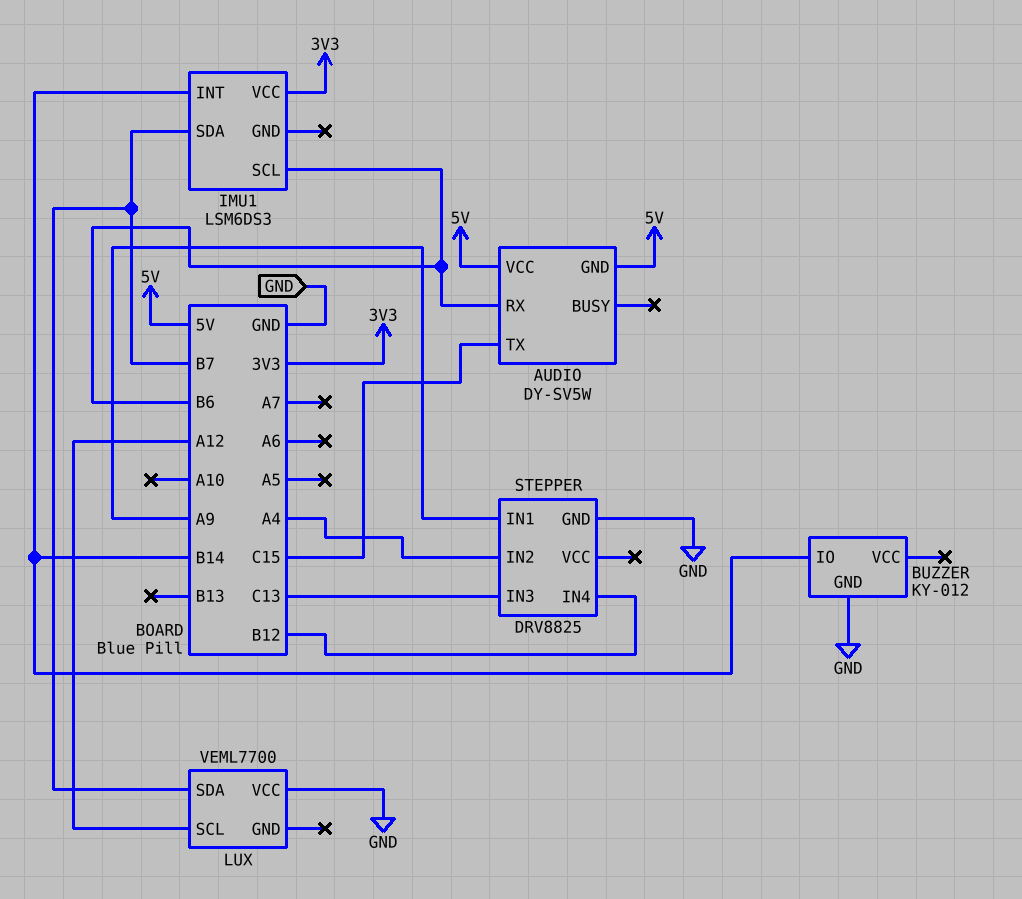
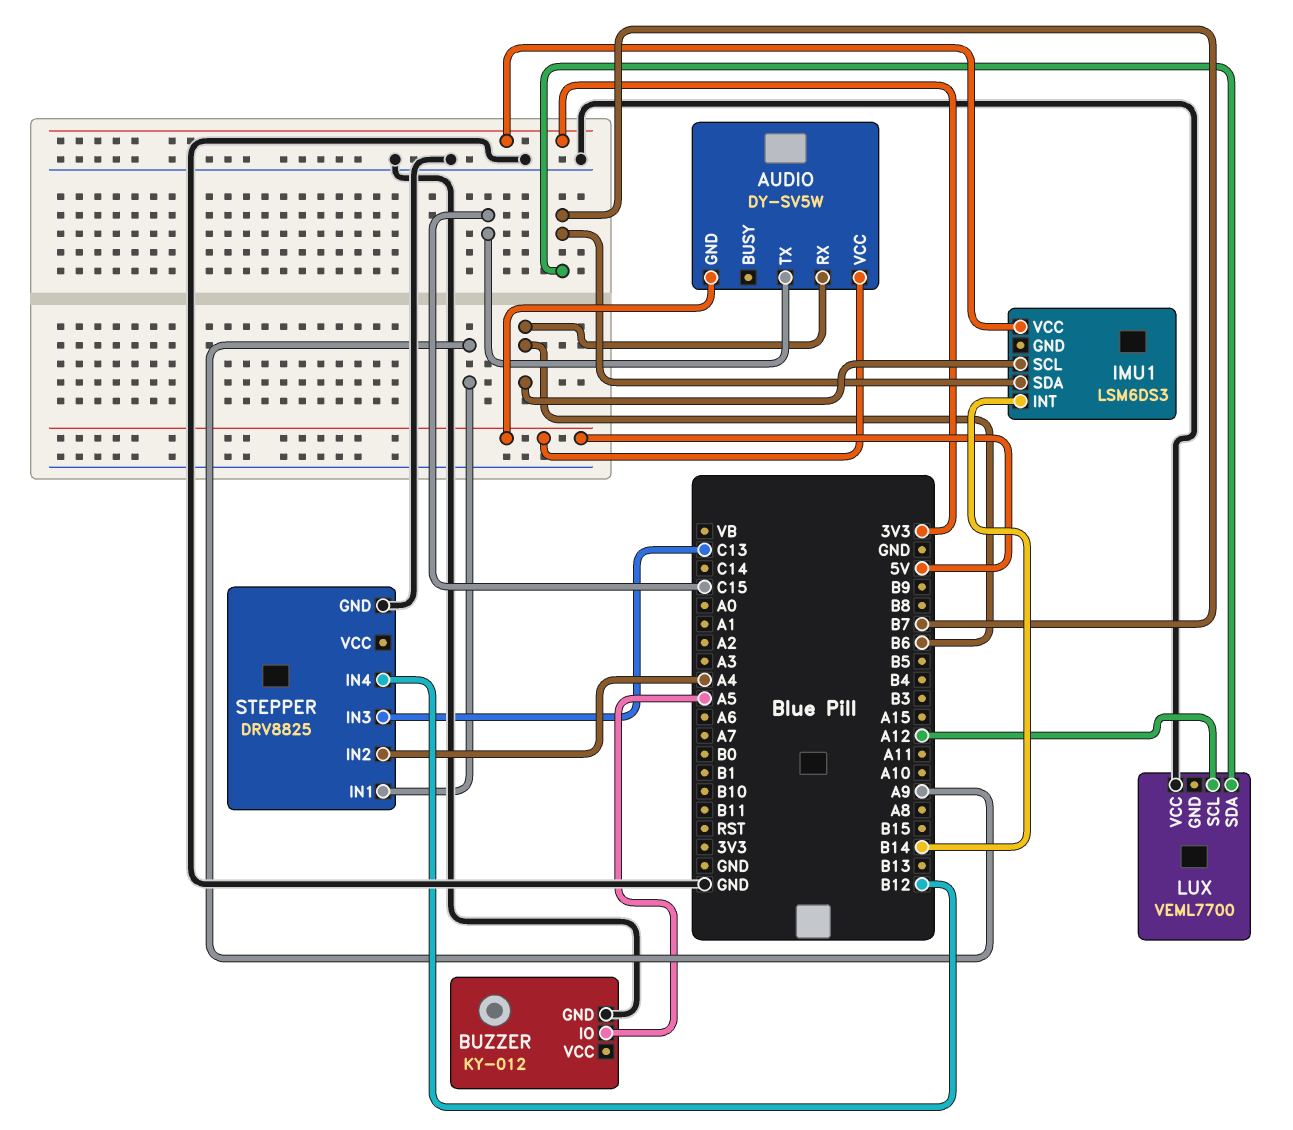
BUZZER pin IO: B14 -> A5

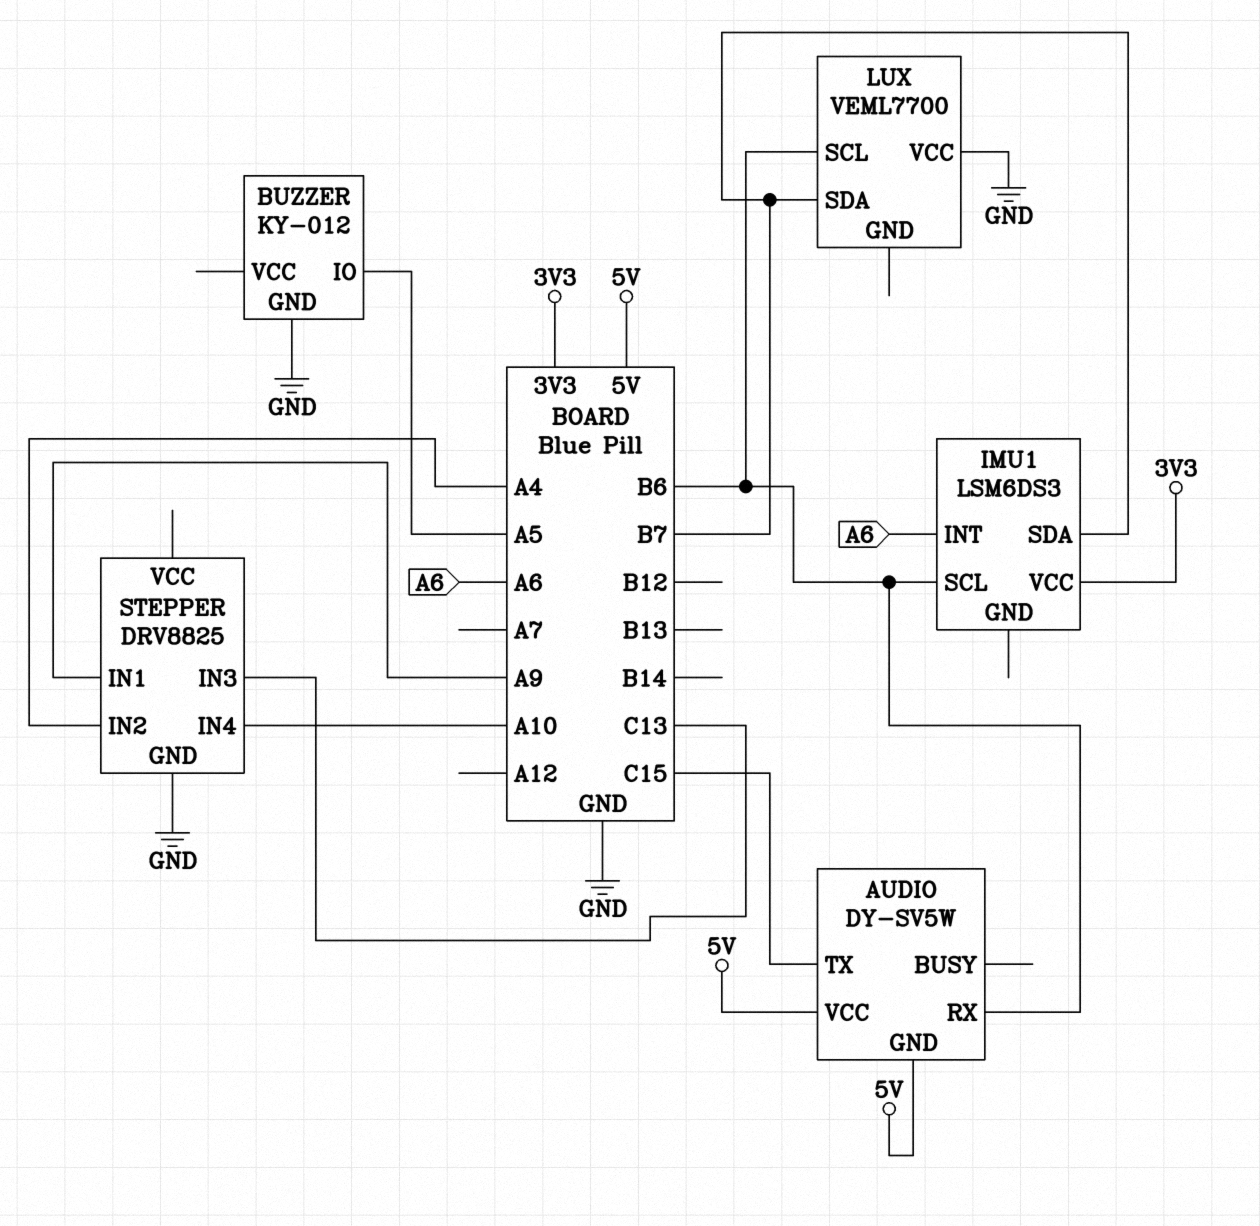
IMU1 pin INT: B14 -> A6
LUX pin SCL: A12 -> B6
STEPPER pin IN4: B12 -> A10

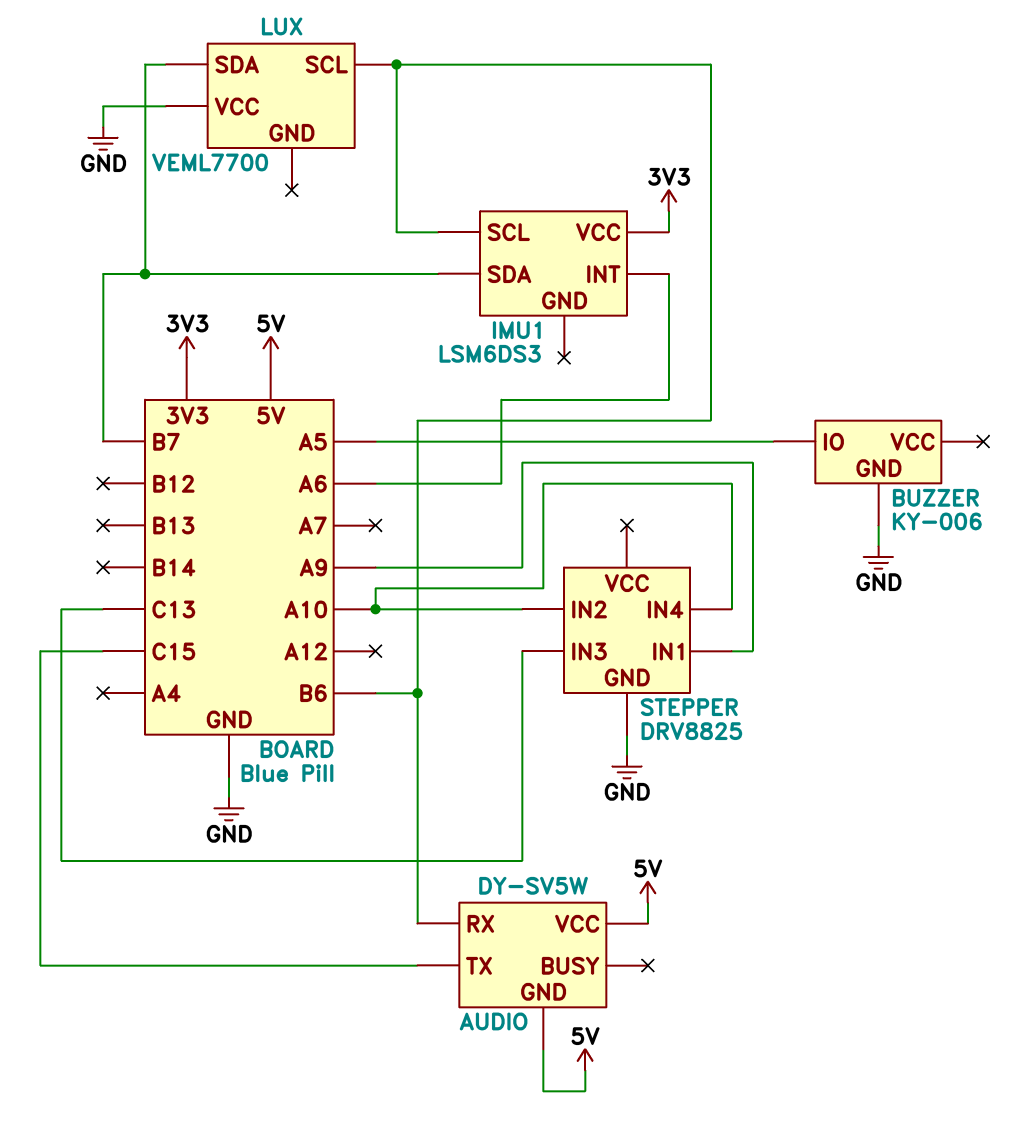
BUZZER: KY-012 -> KY-006
STEPPER pin IN2: A4 -> A10

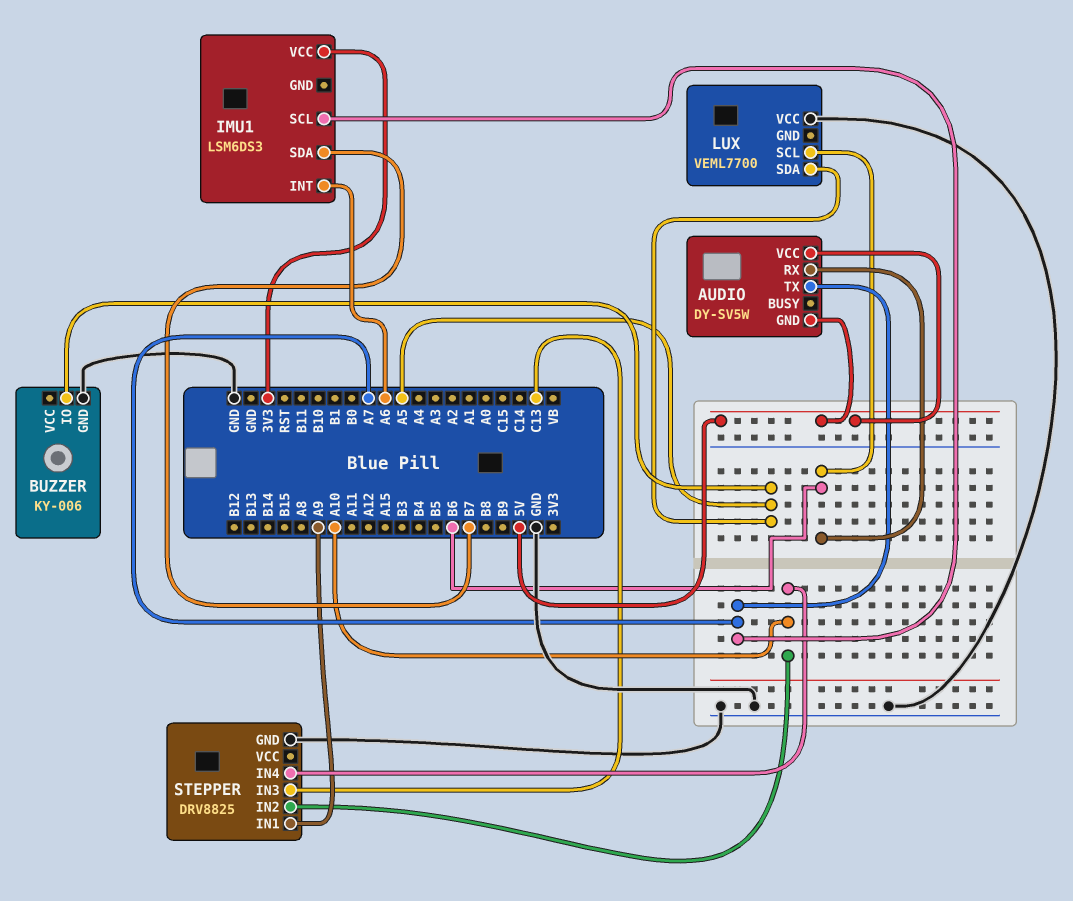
AUDIO pin TX: C15 -> A7
IMU1 pin SCL: B6 -> A7
LUX pin SDA: B7 -> A5

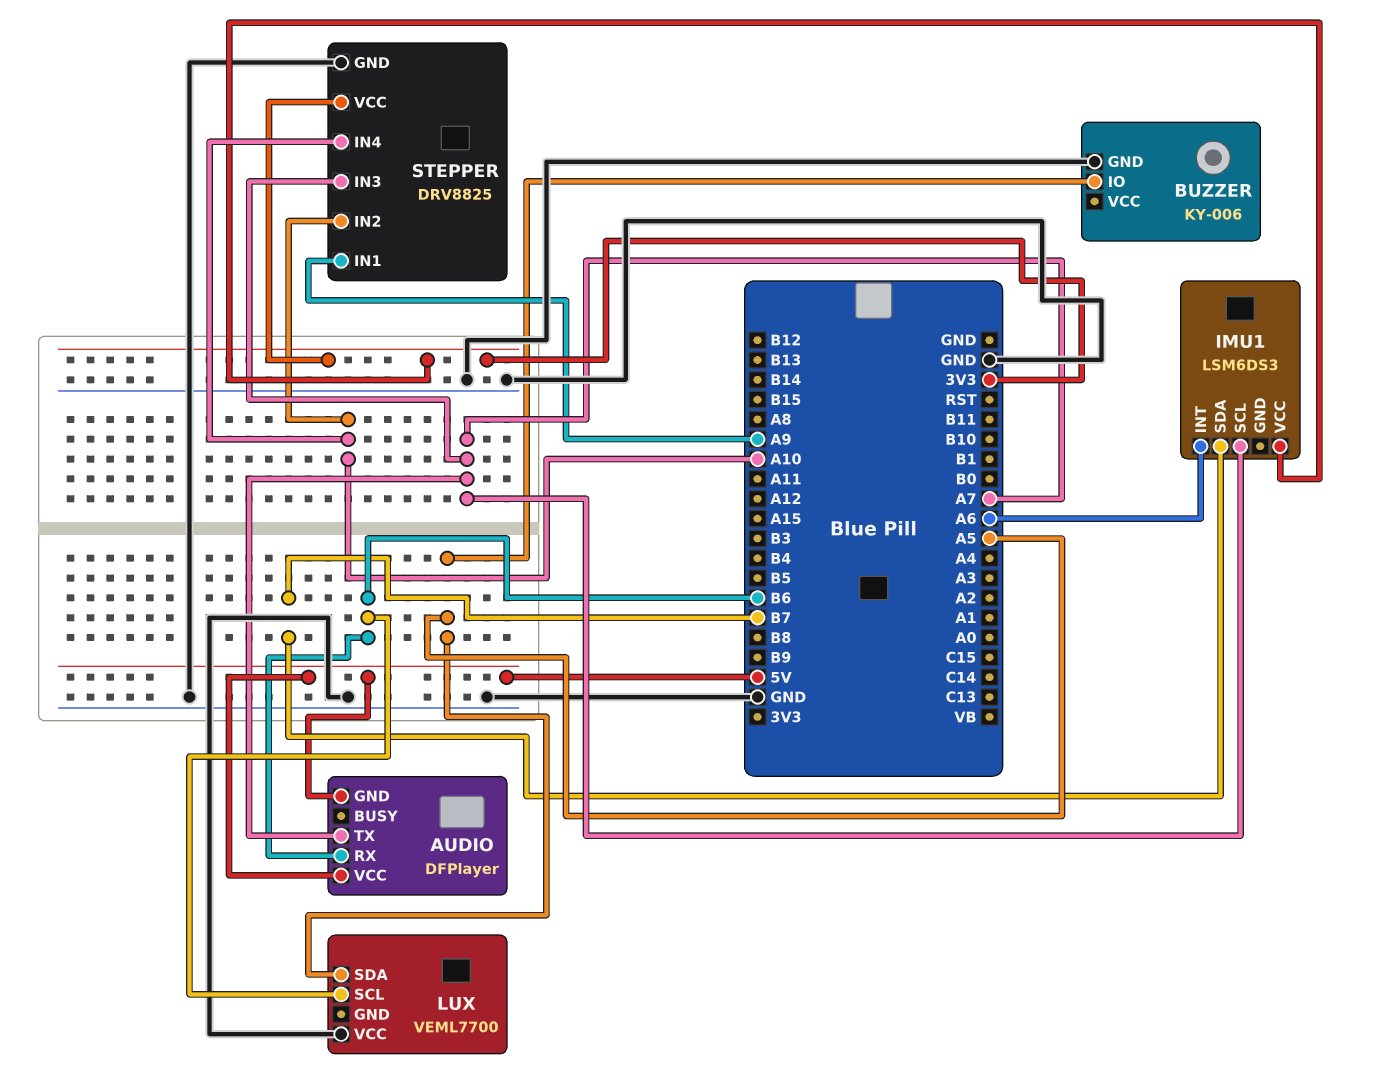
AUDIO: DY-SV5W -> DFPlayer
STEPPER pin IN3: C13 -> A7
STEPPER pin VCC: none -> 3V3

